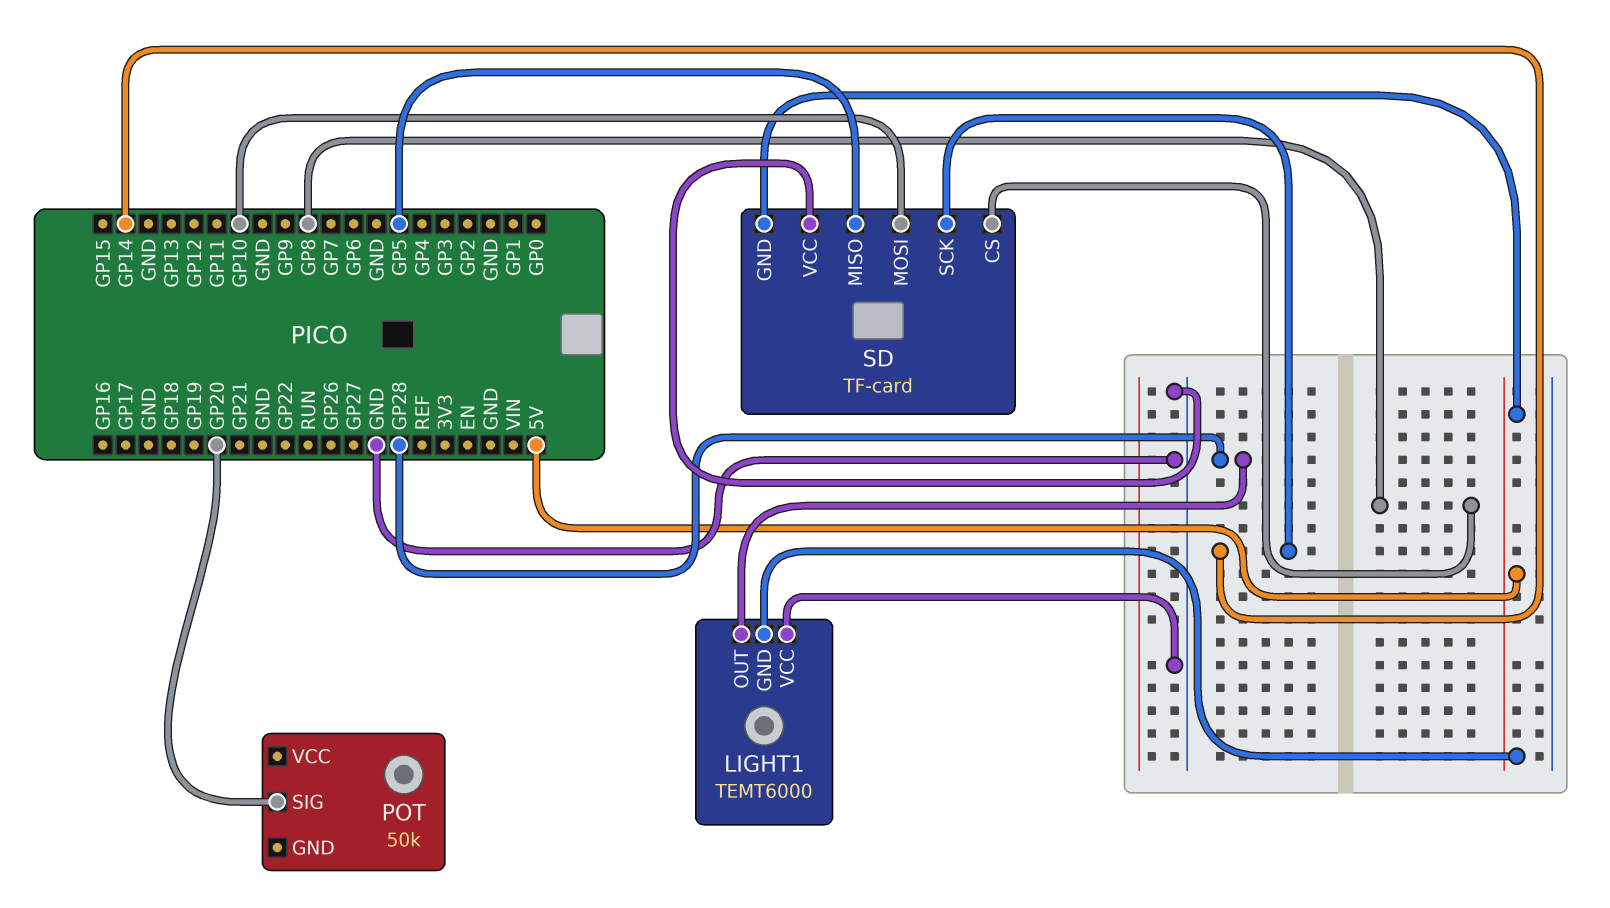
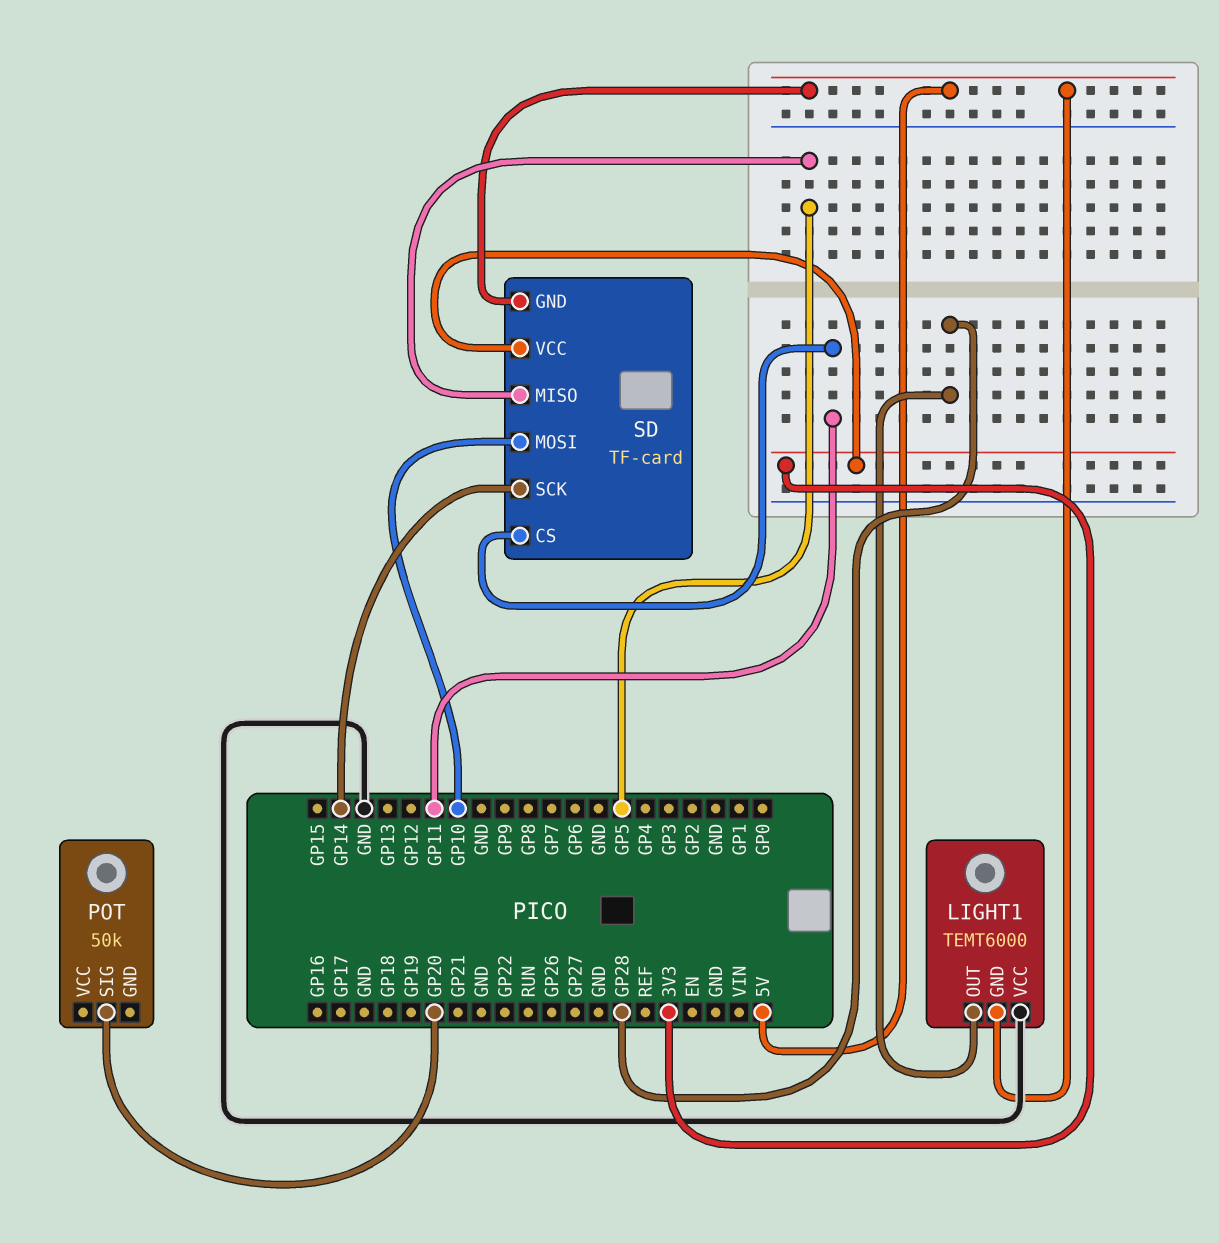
SD pin CS: GP8 -> GP11
SD pin VCC: GND -> 3V3

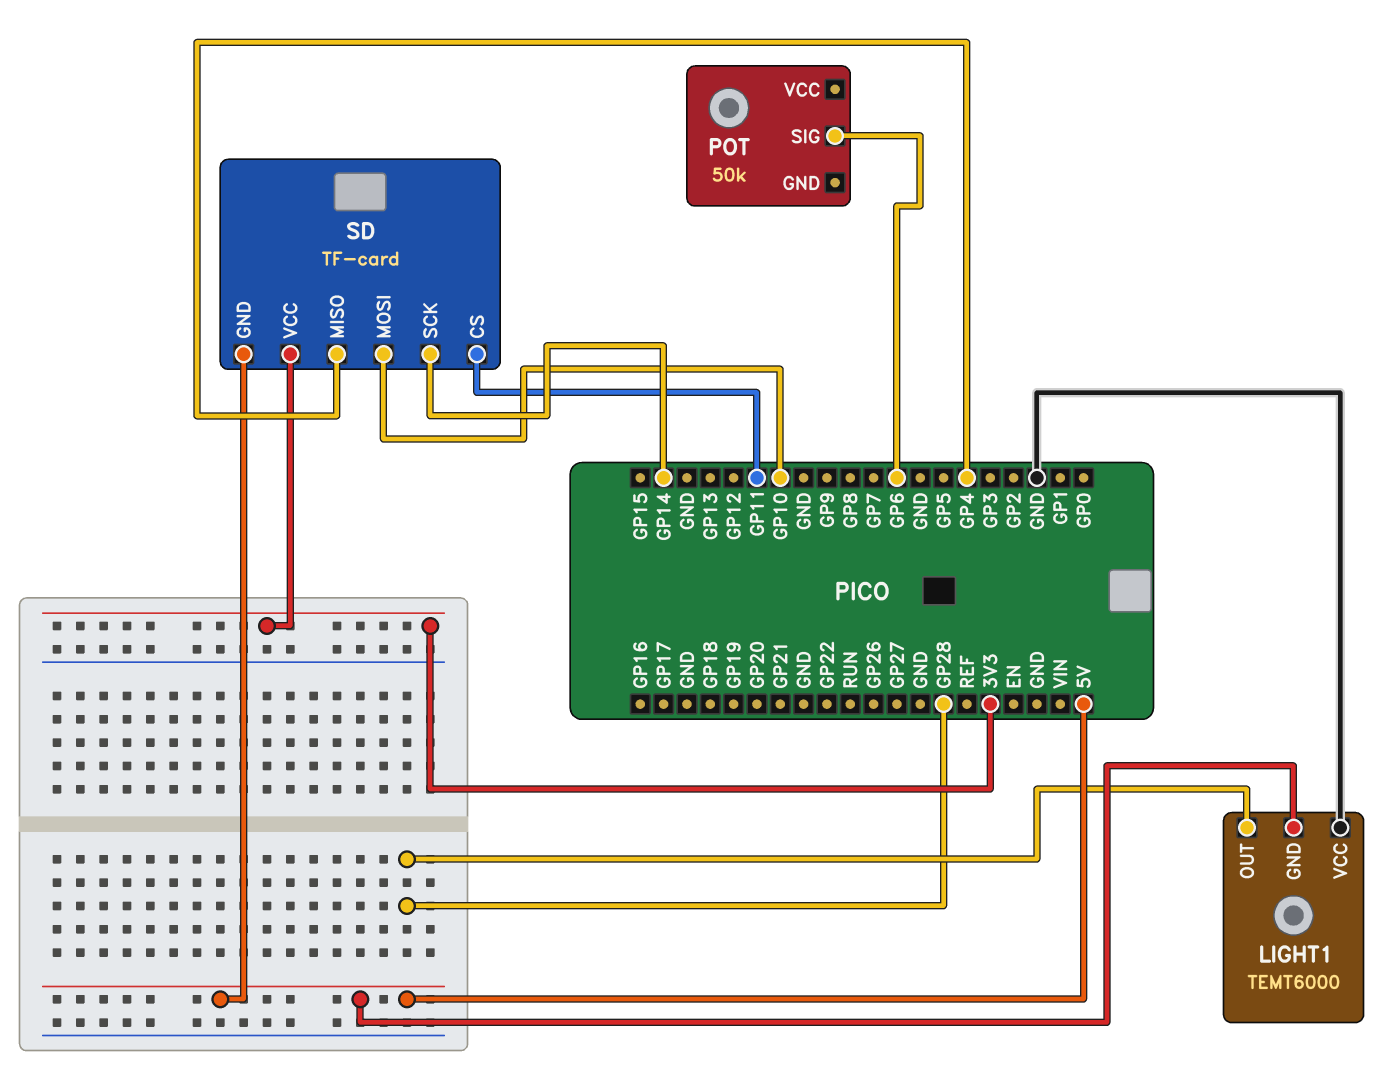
POT pin SIG: GP20 -> GP6
SD pin MISO: GP5 -> GP4

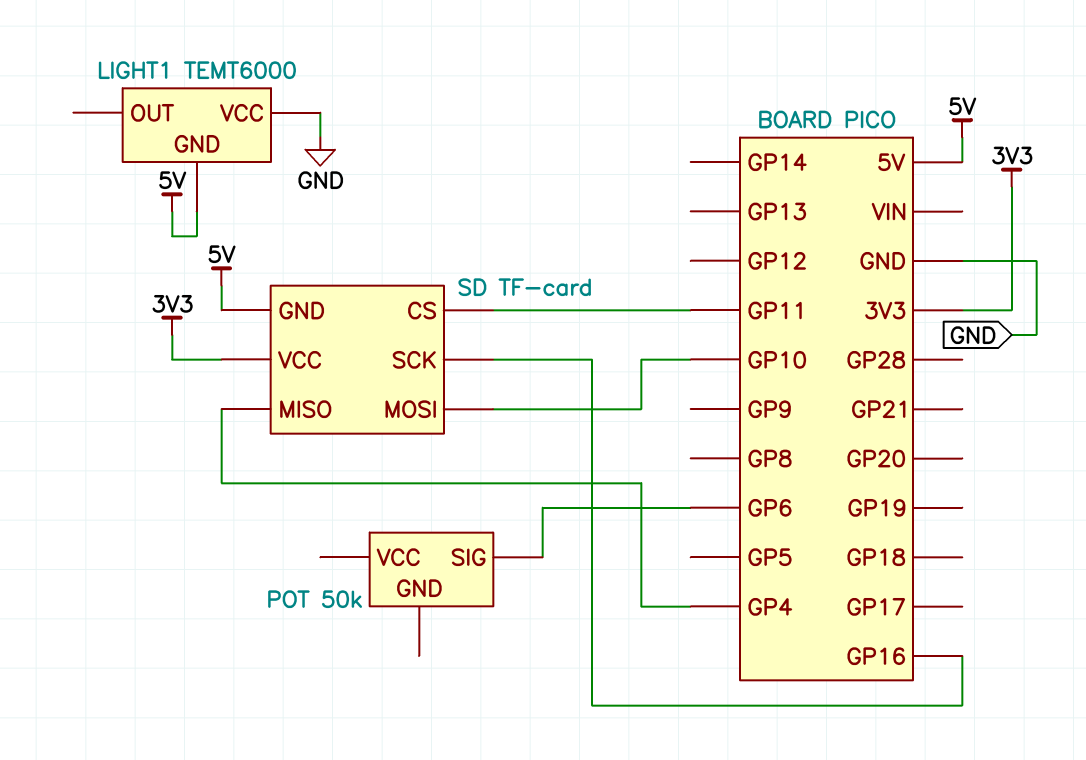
LIGHT1 pin OUT: GP28 -> none
SD pin SCK: GP14 -> GP16

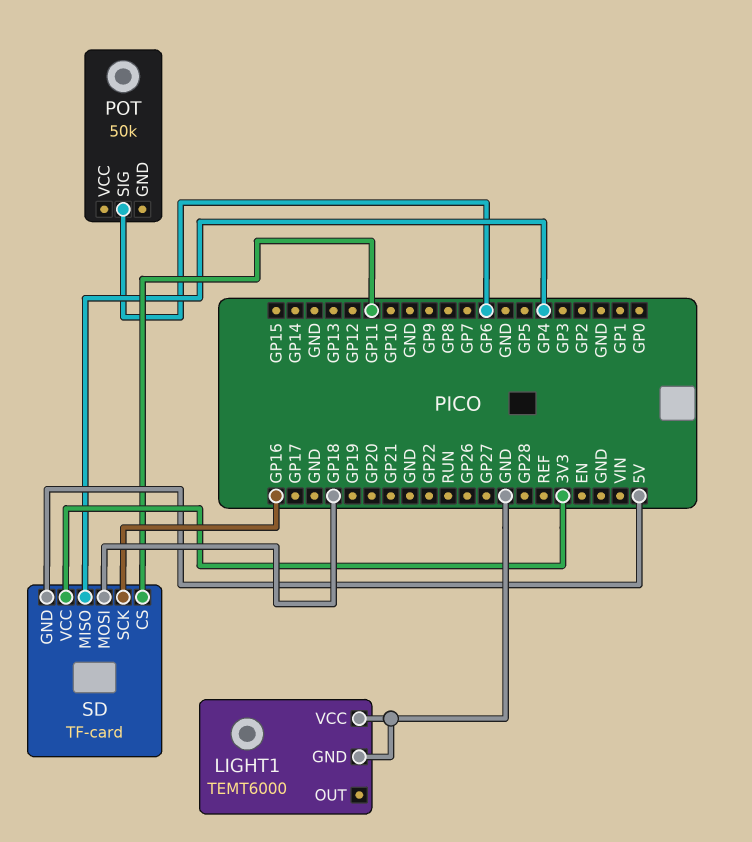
LIGHT1 pin GND: 5V -> GND
SD pin MOSI: GP10 -> GP18

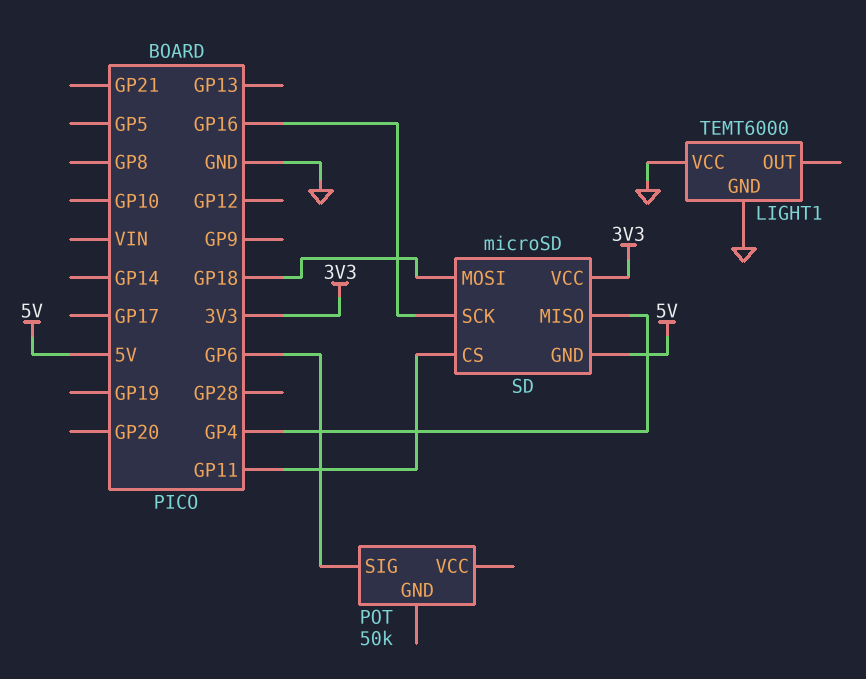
SD: TF-card -> microSD

